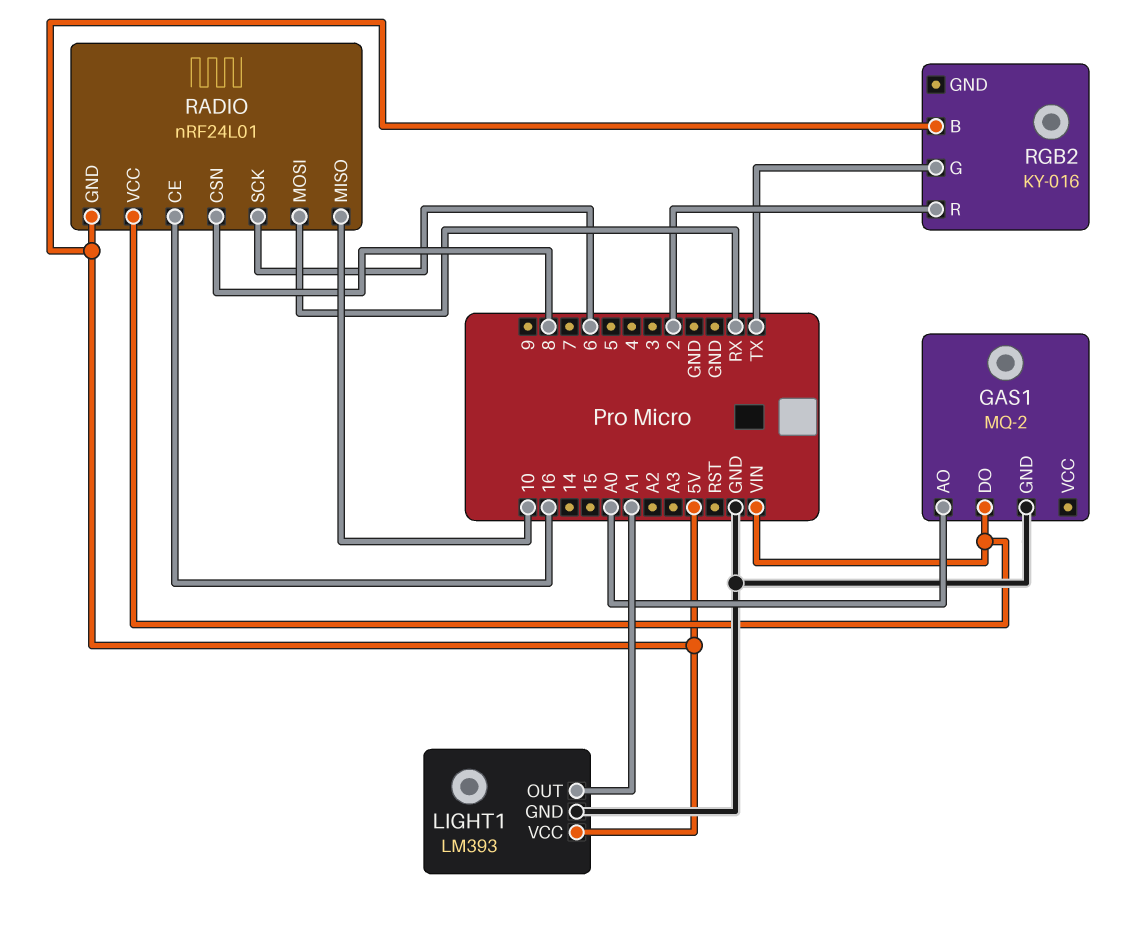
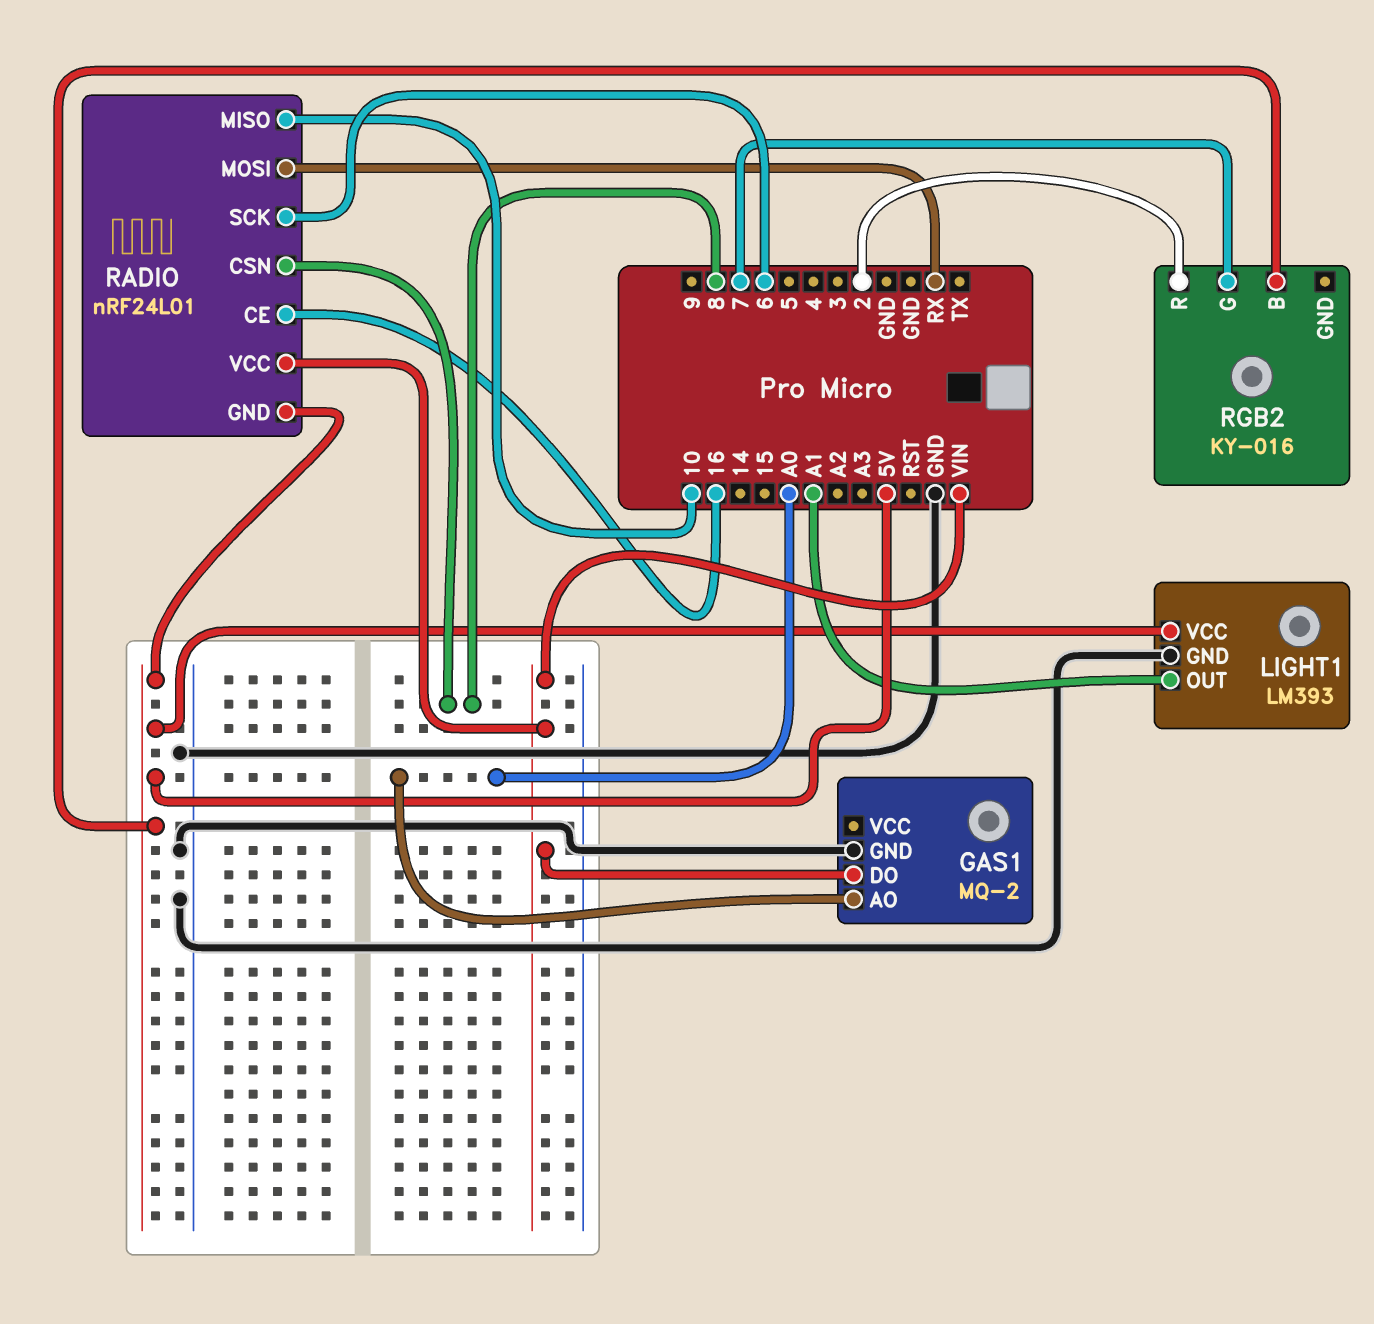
RGB2 pin G: TX -> 7

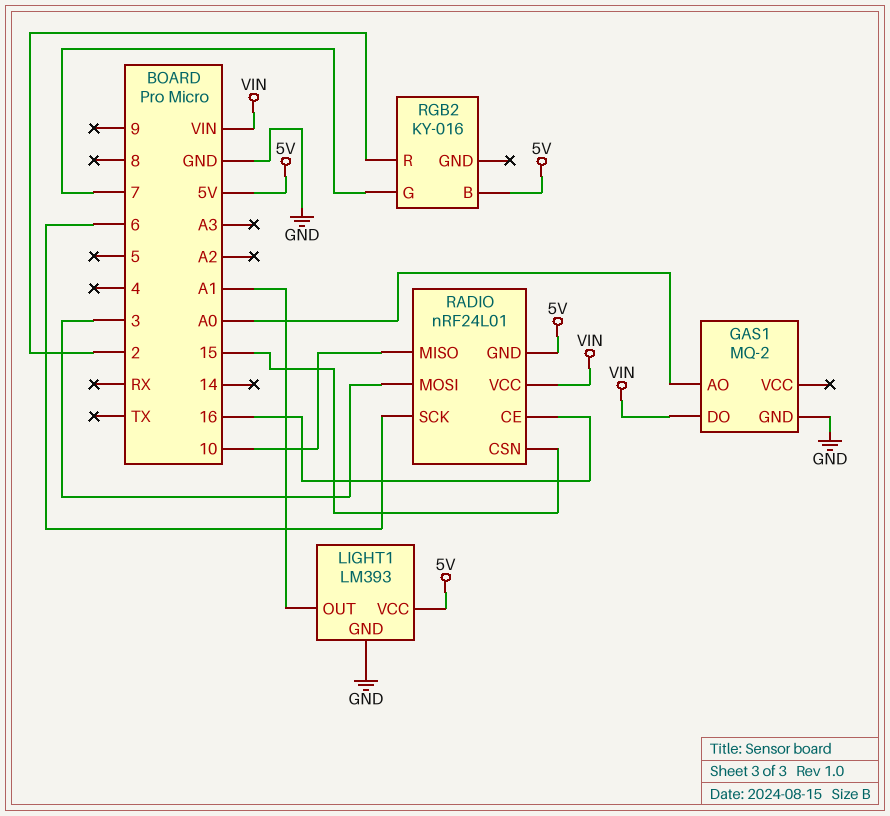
RADIO pin CSN: 8 -> 15
RADIO pin MOSI: RX -> 3

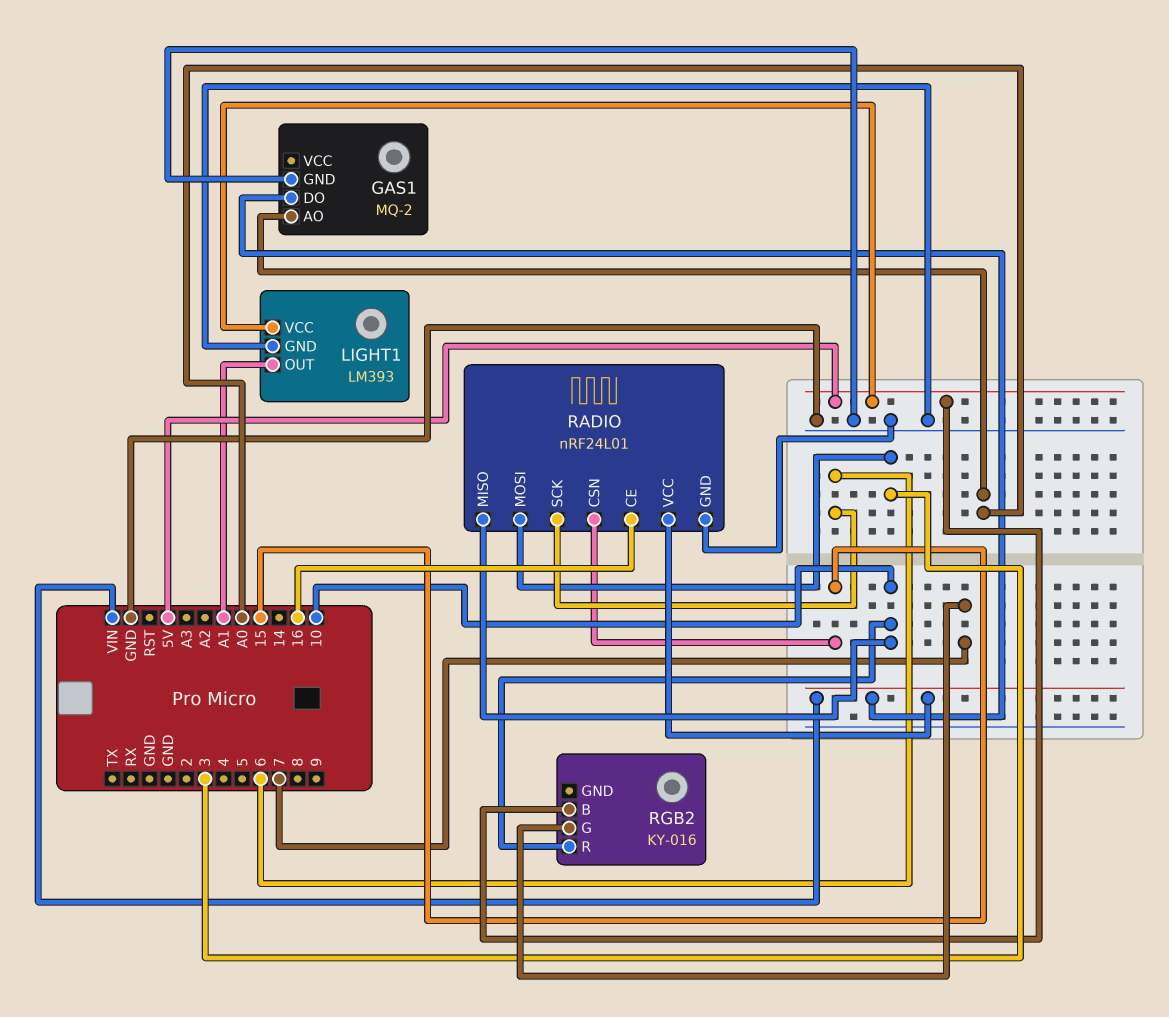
RADIO pin GND: 5V -> GND
RGB2 pin R: 2 -> 10

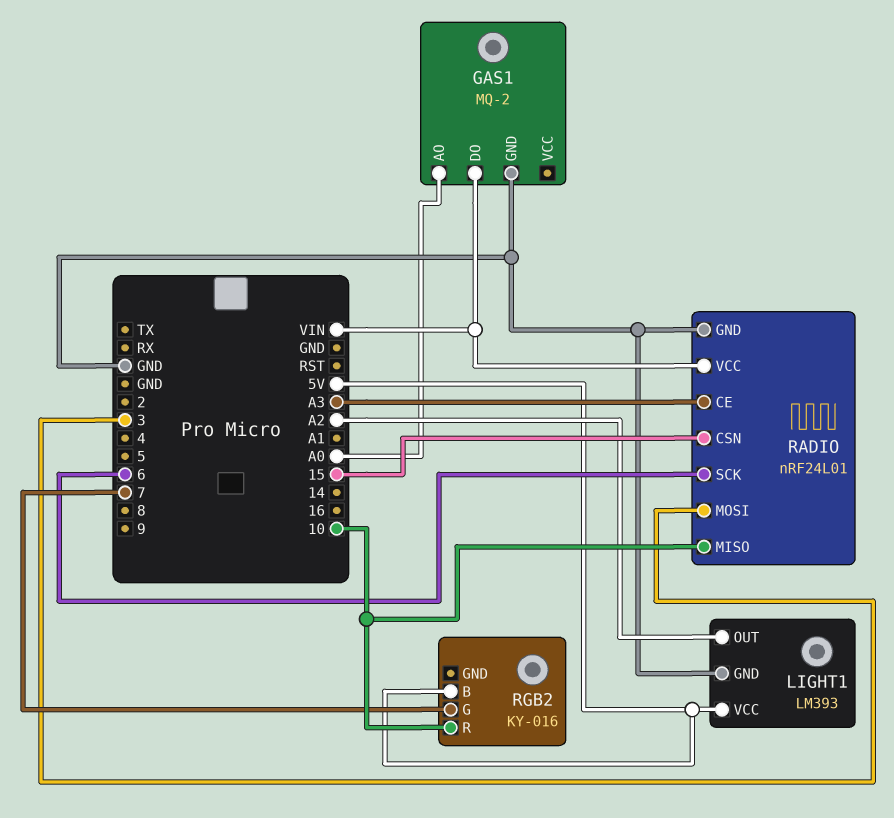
LIGHT1 pin OUT: A1 -> A2
RADIO pin CE: 16 -> A3

